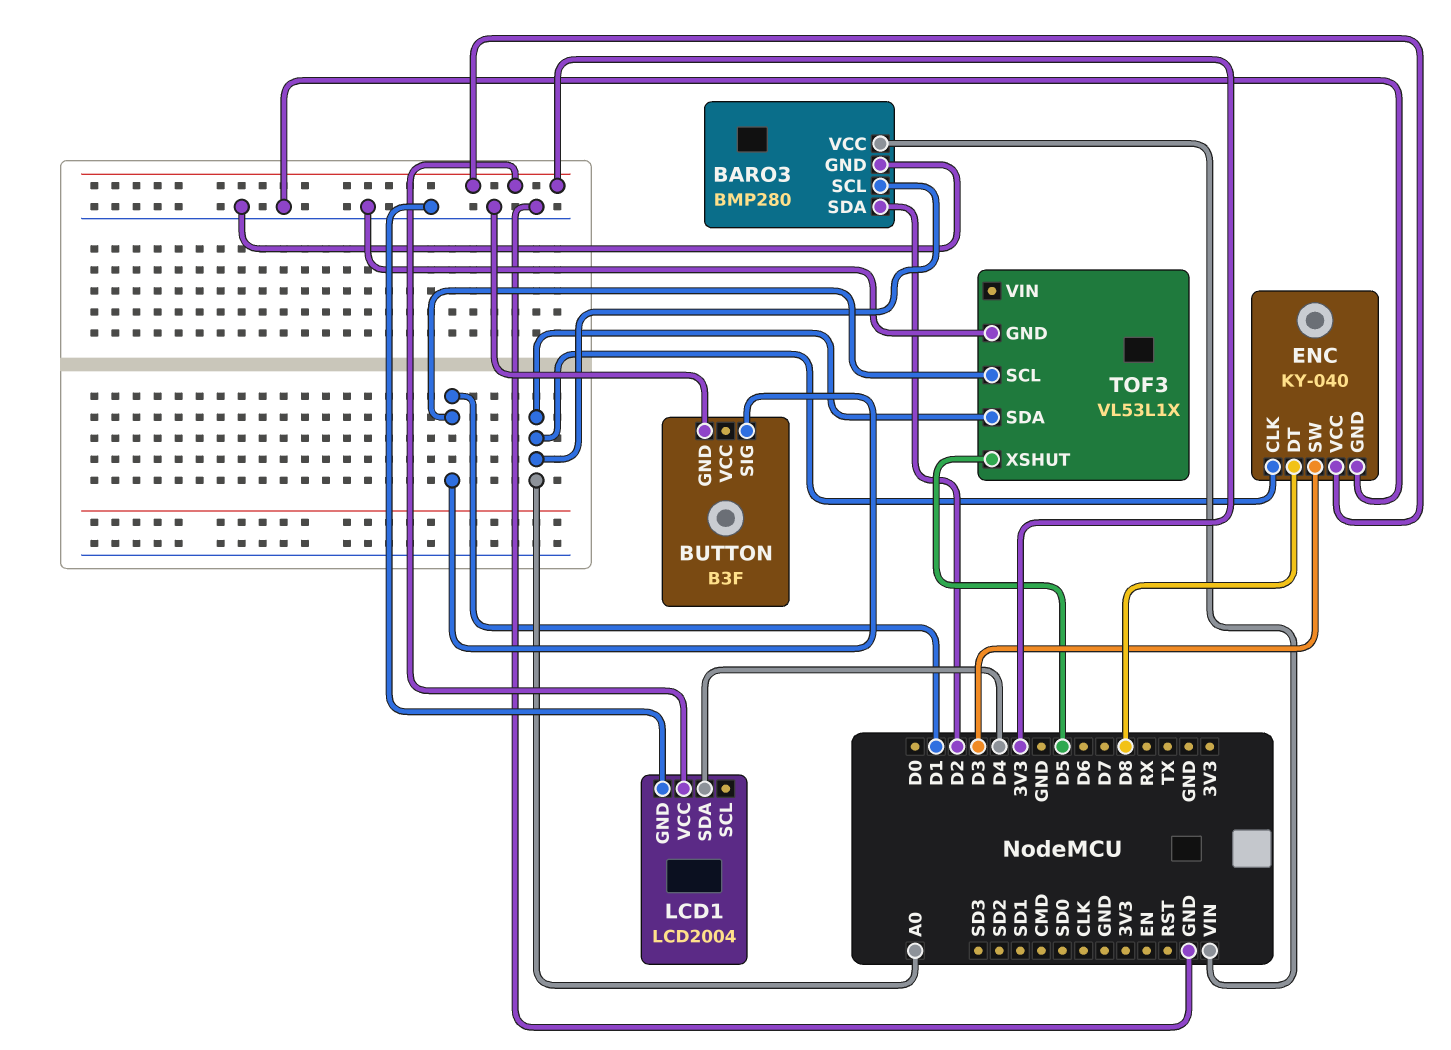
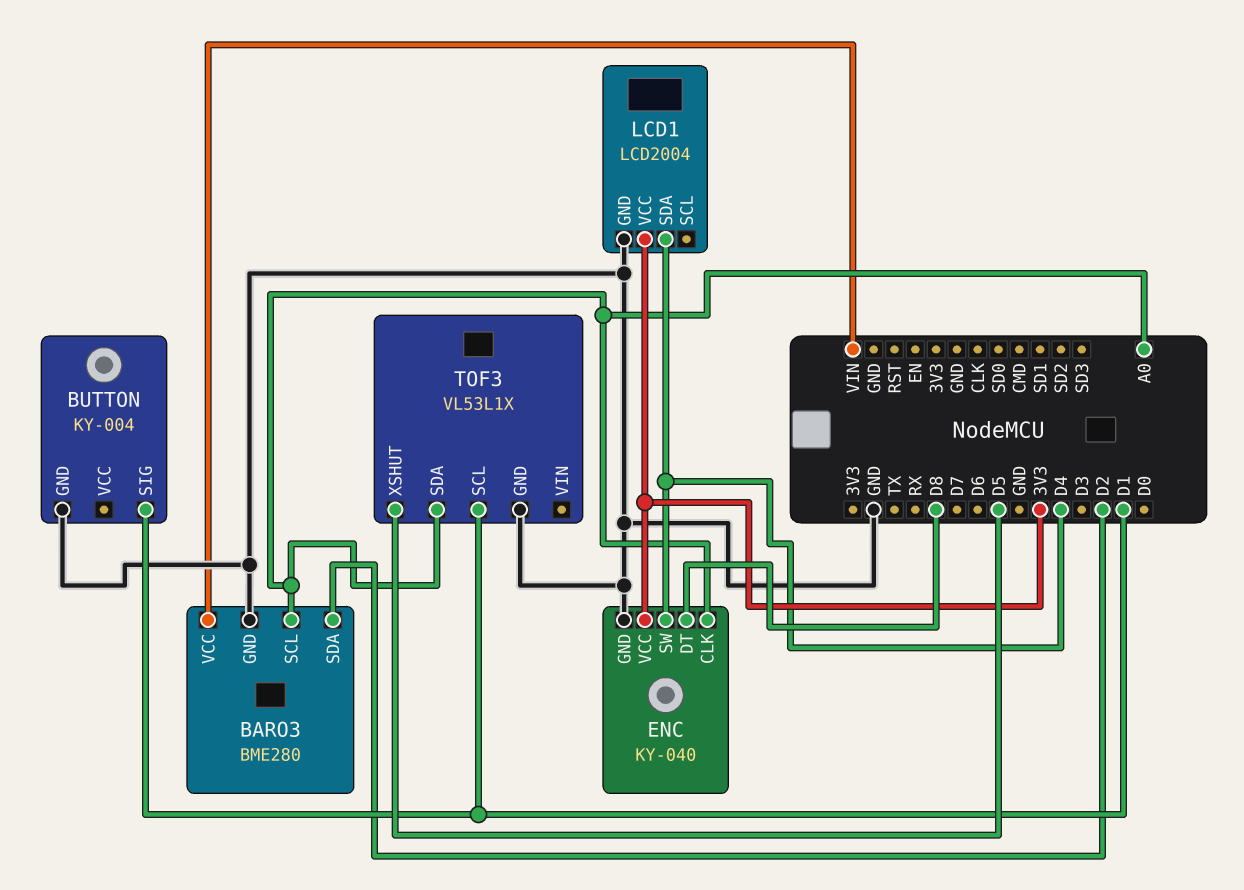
BARO3: BMP280 -> BME280
BUTTON: B3F -> KY-004
ENC pin SW: D3 -> D4

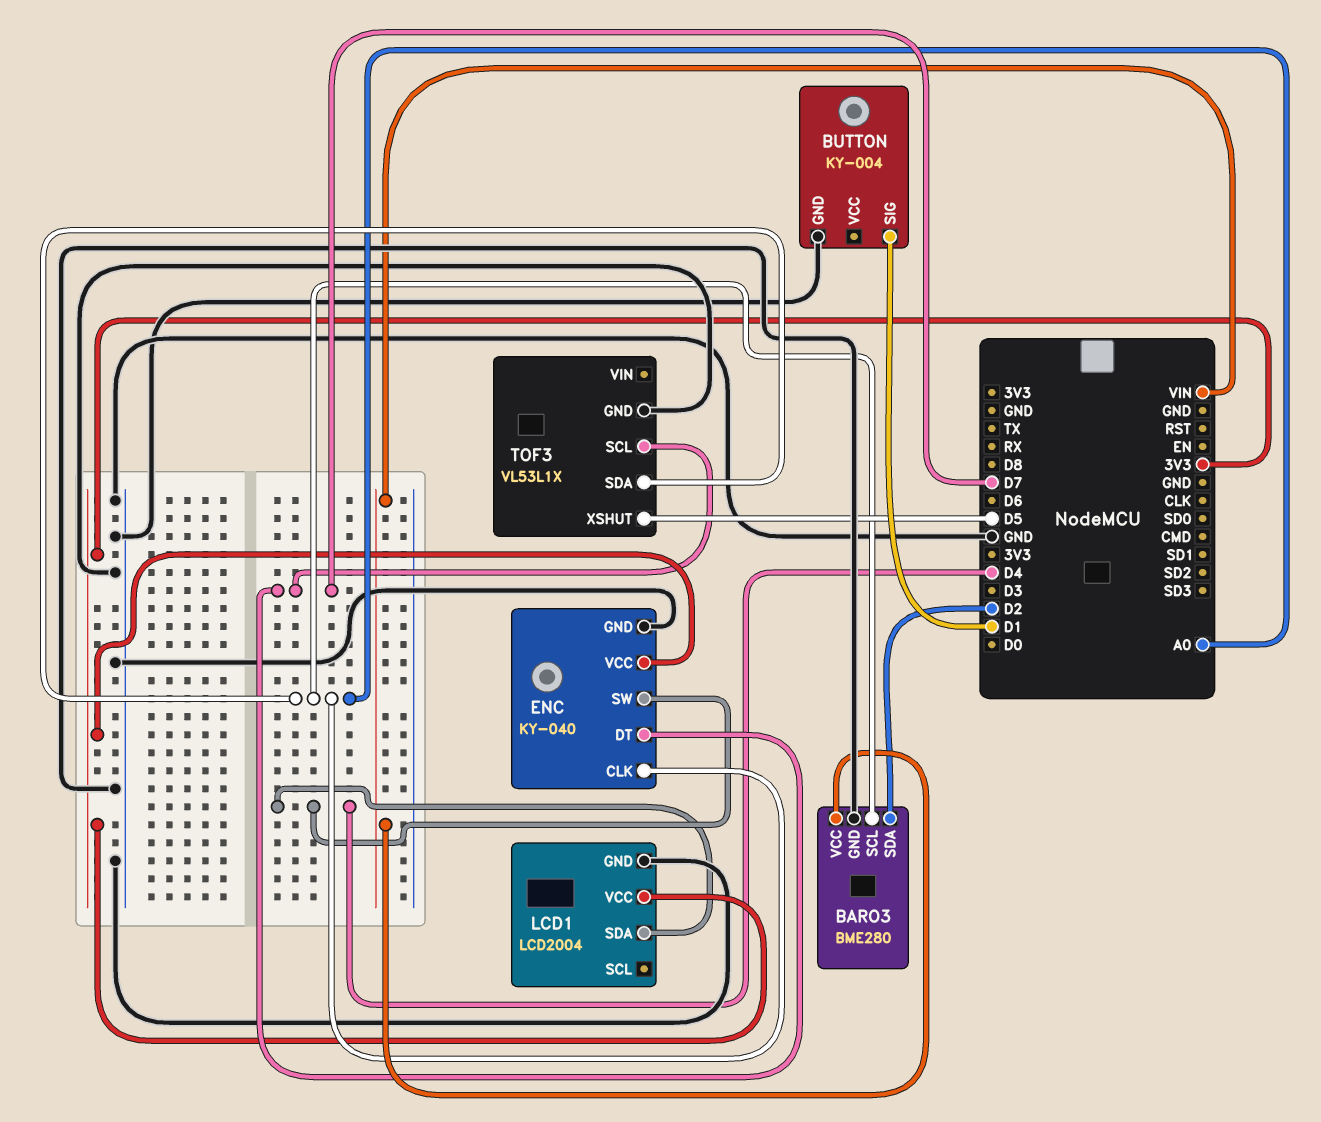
ENC pin DT: D8 -> D7
TOF3 pin SCL: D1 -> D7

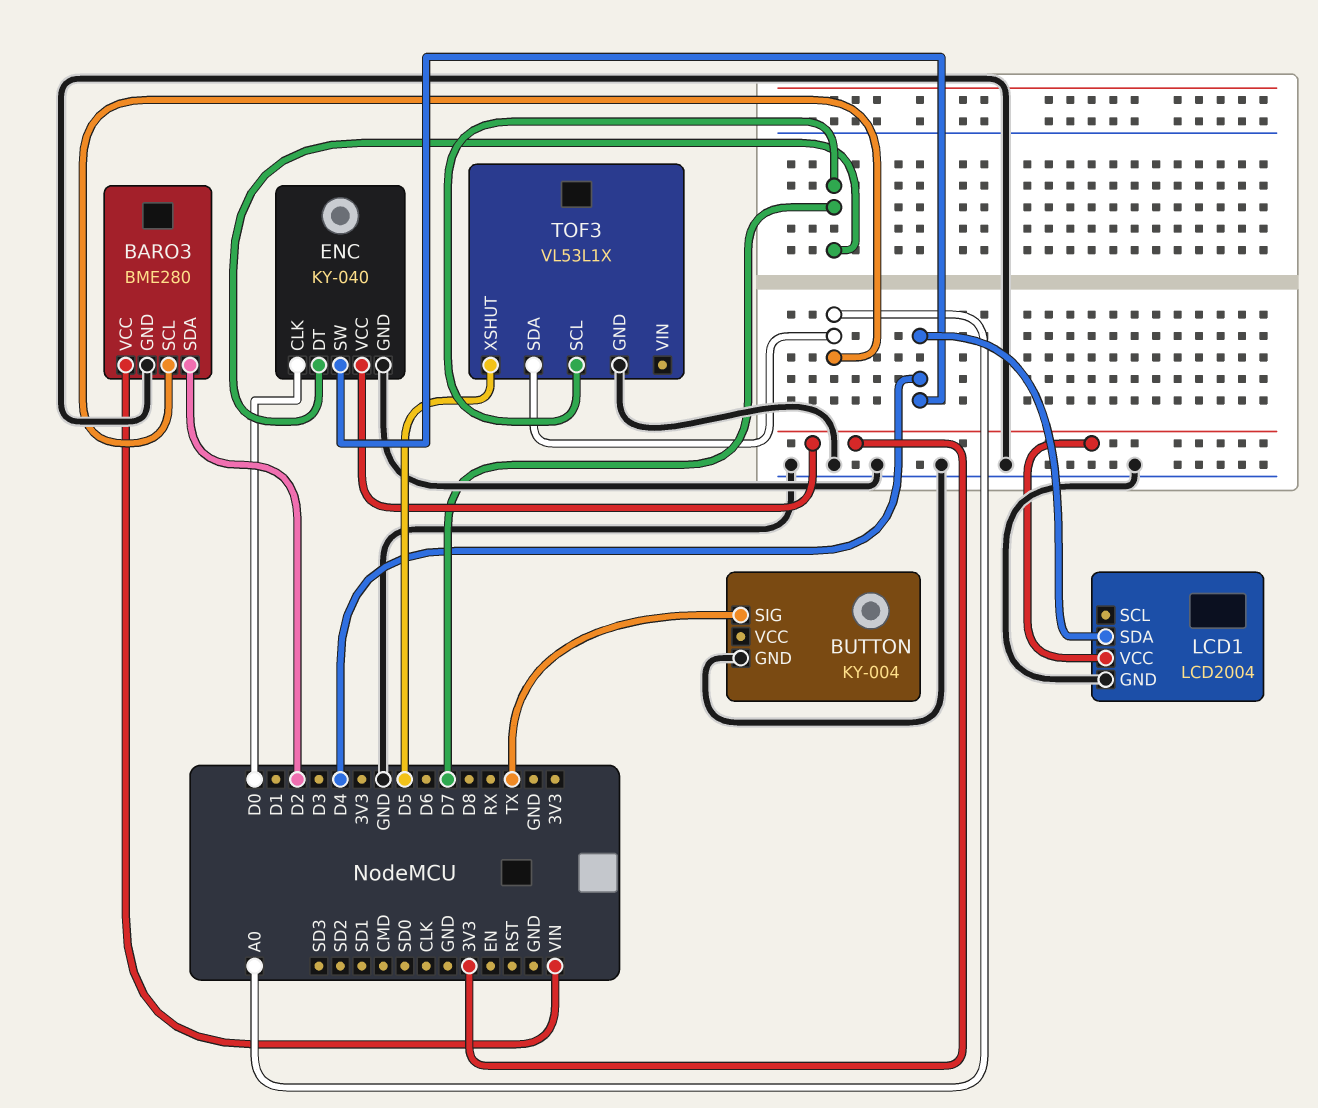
BUTTON pin SIG: D1 -> TX
ENC pin CLK: A0 -> D0

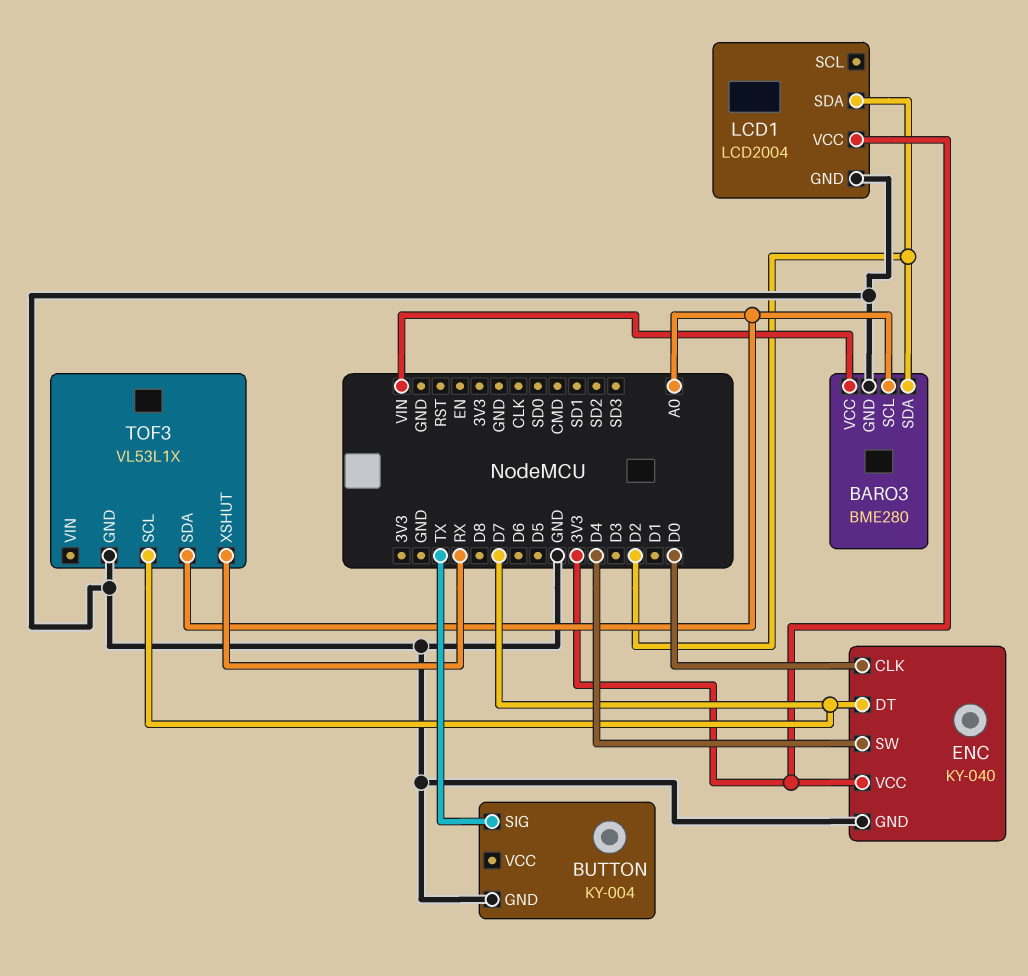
LCD1 pin SDA: D4 -> D2
TOF3 pin XSHUT: D5 -> RX

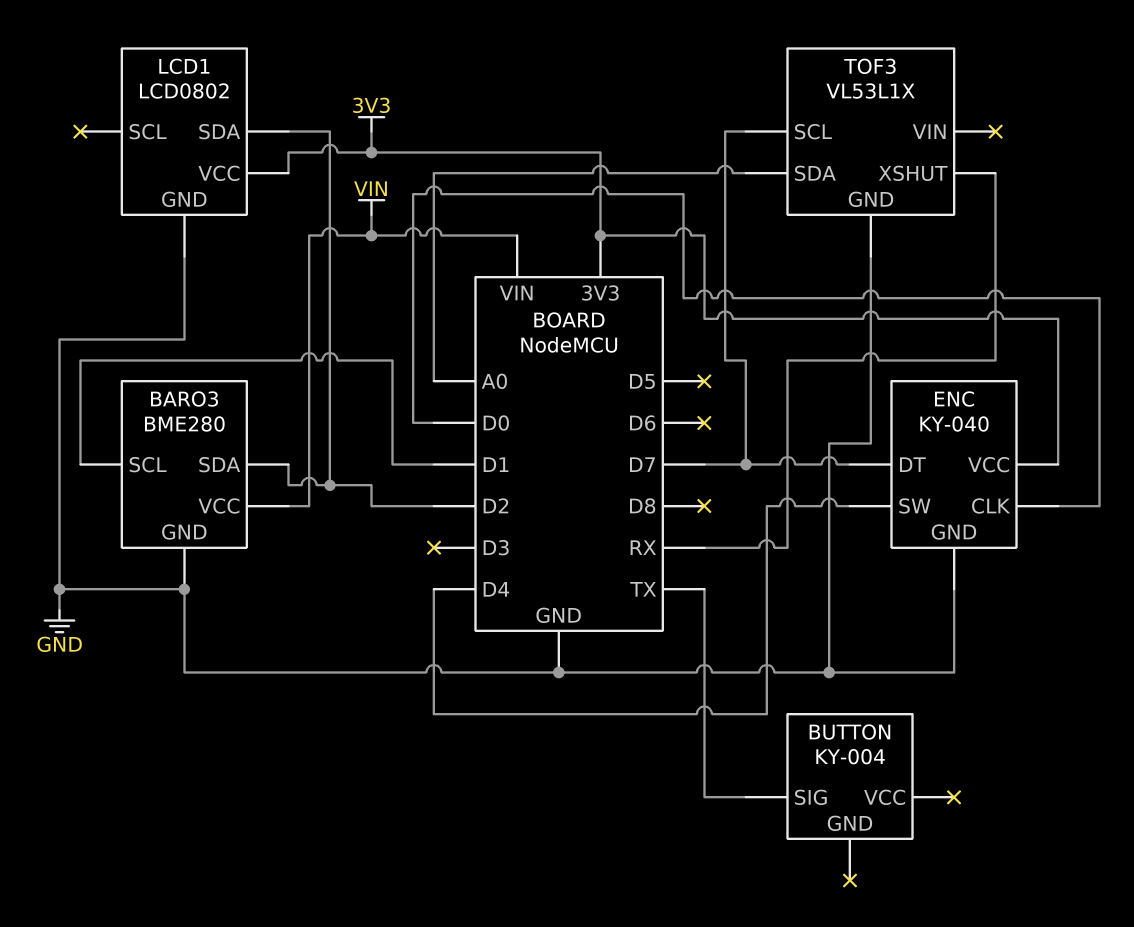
BARO3 pin SCL: A0 -> D1
BUTTON pin GND: GND -> none
LCD1: LCD2004 -> LCD0802

